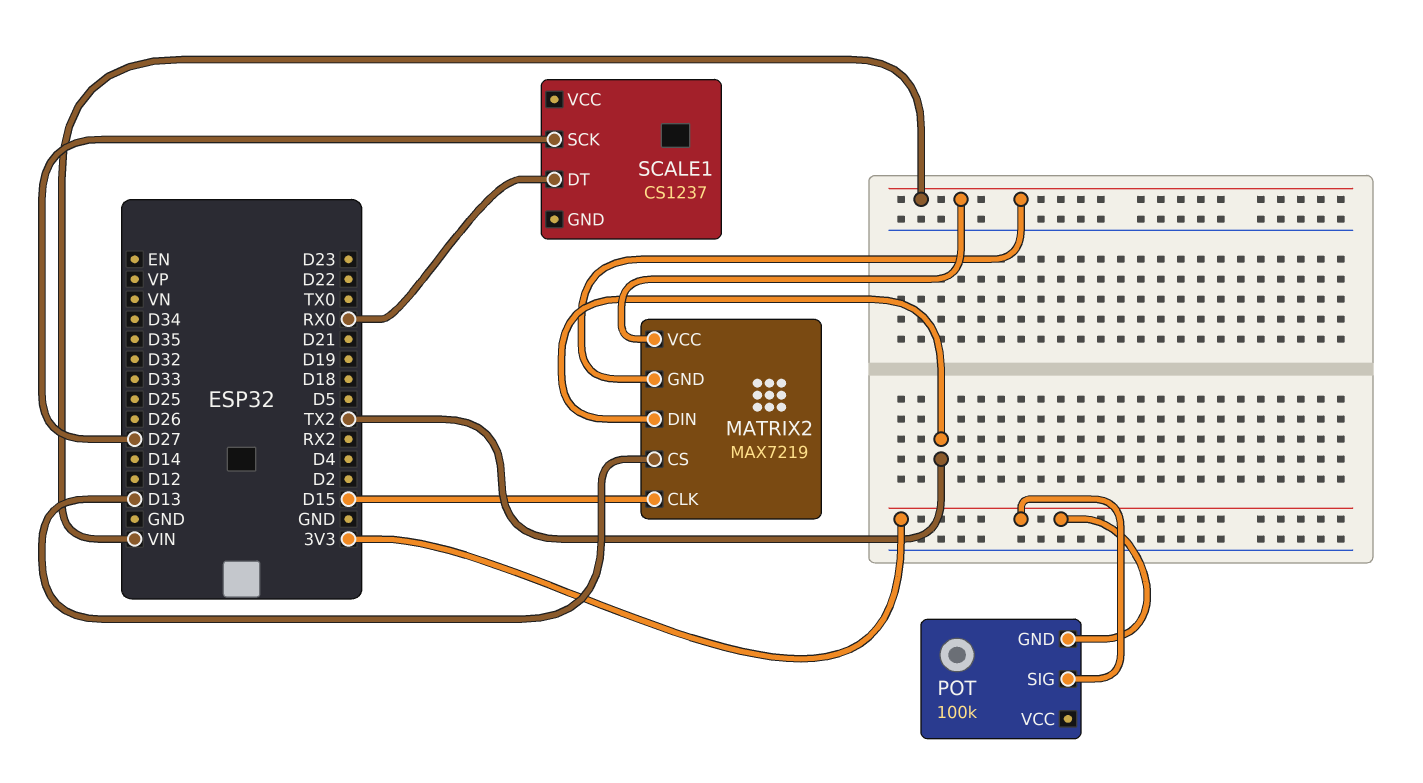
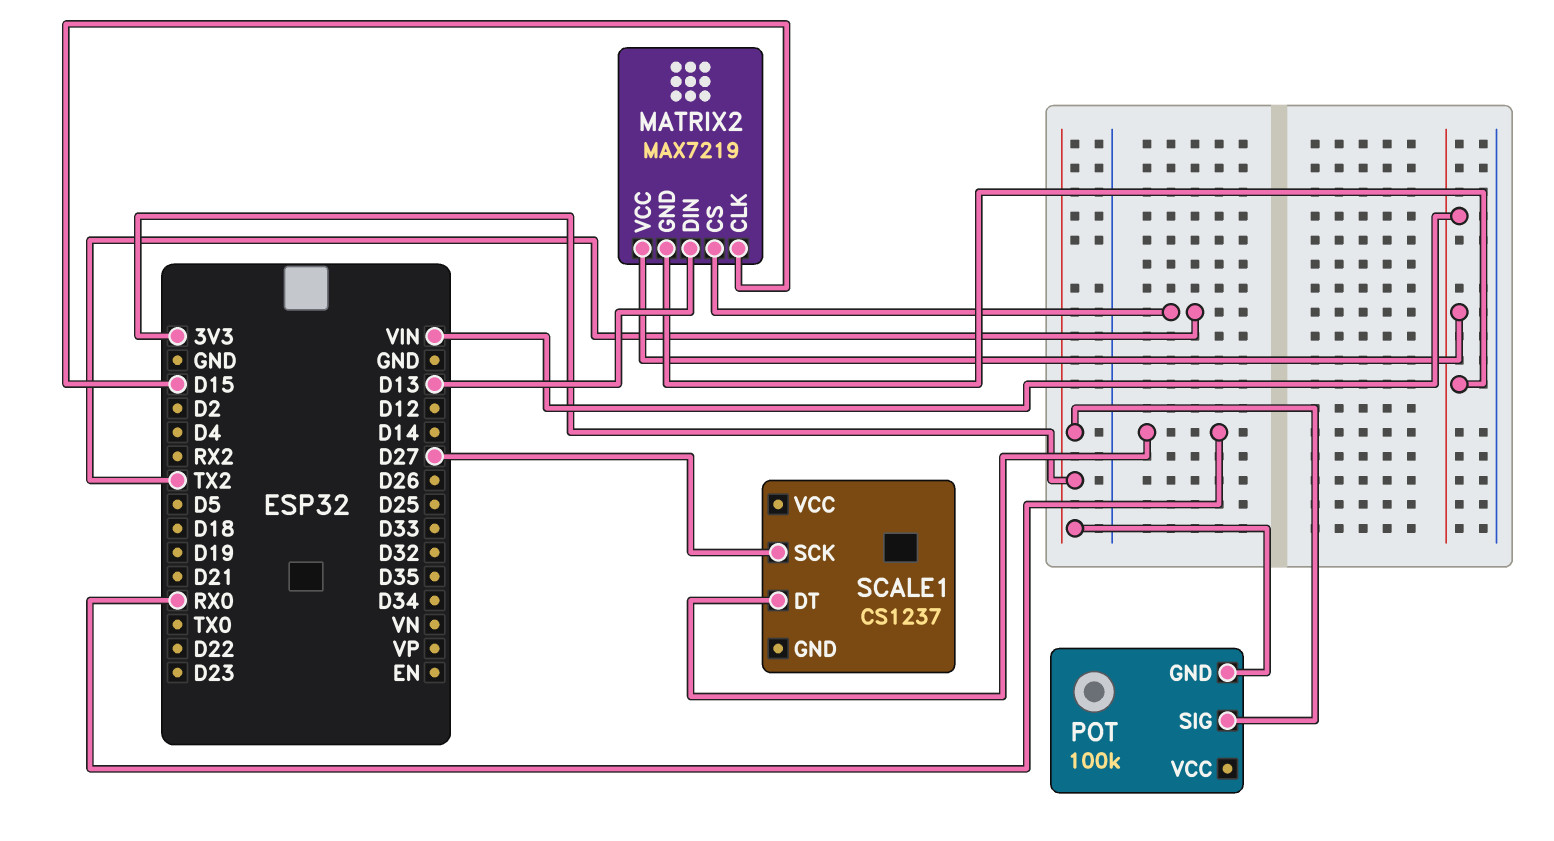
MATRIX2 pin CS: D13 -> TX2
MATRIX2 pin DIN: TX2 -> D13

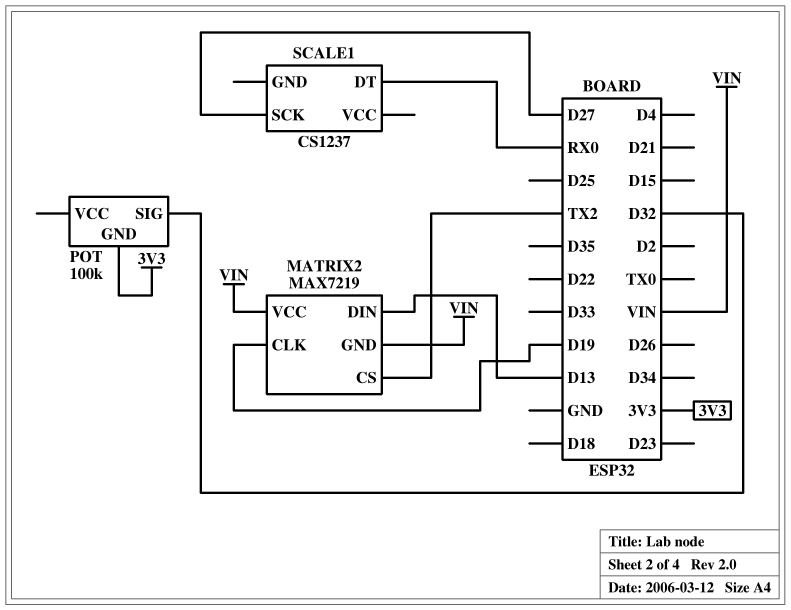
MATRIX2 pin CLK: D15 -> D19
POT pin SIG: 3V3 -> D32

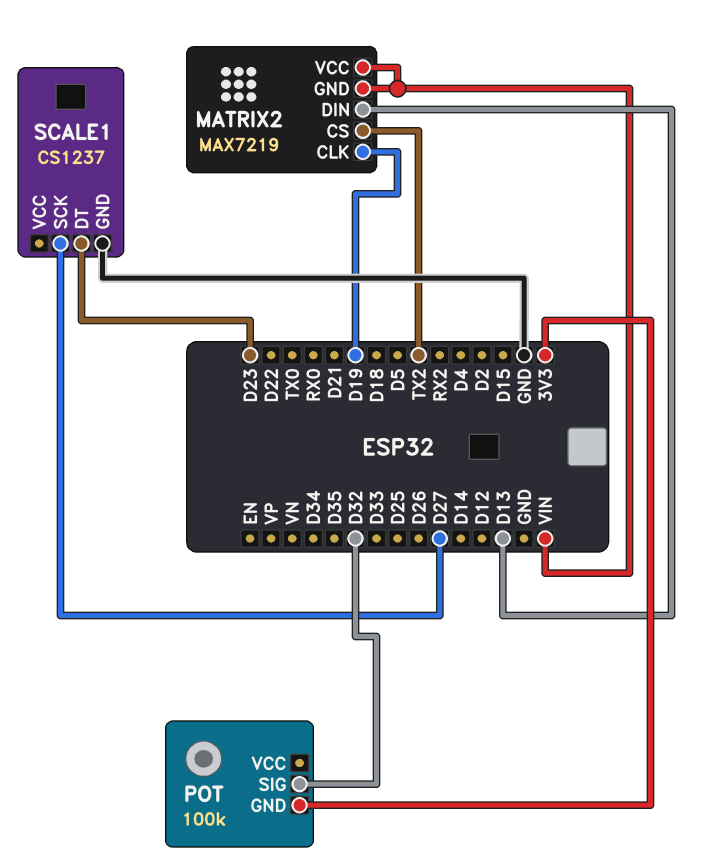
SCALE1 pin DT: RX0 -> D23
SCALE1 pin GND: none -> GND

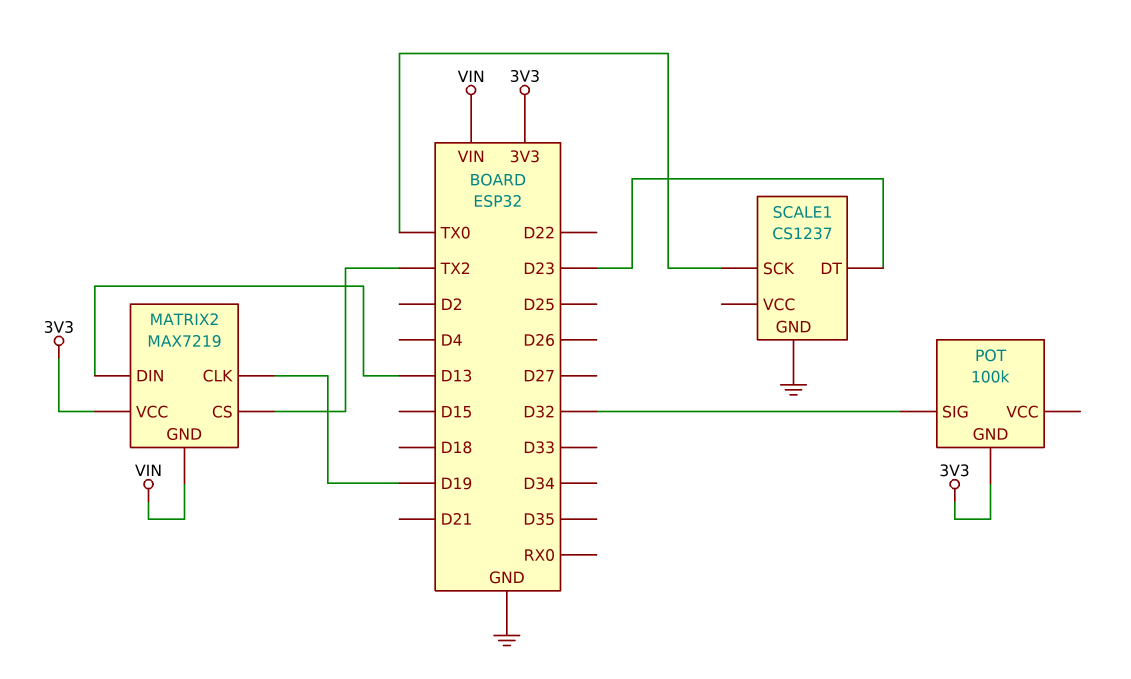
MATRIX2 pin VCC: VIN -> 3V3
SCALE1 pin SCK: D27 -> TX0

